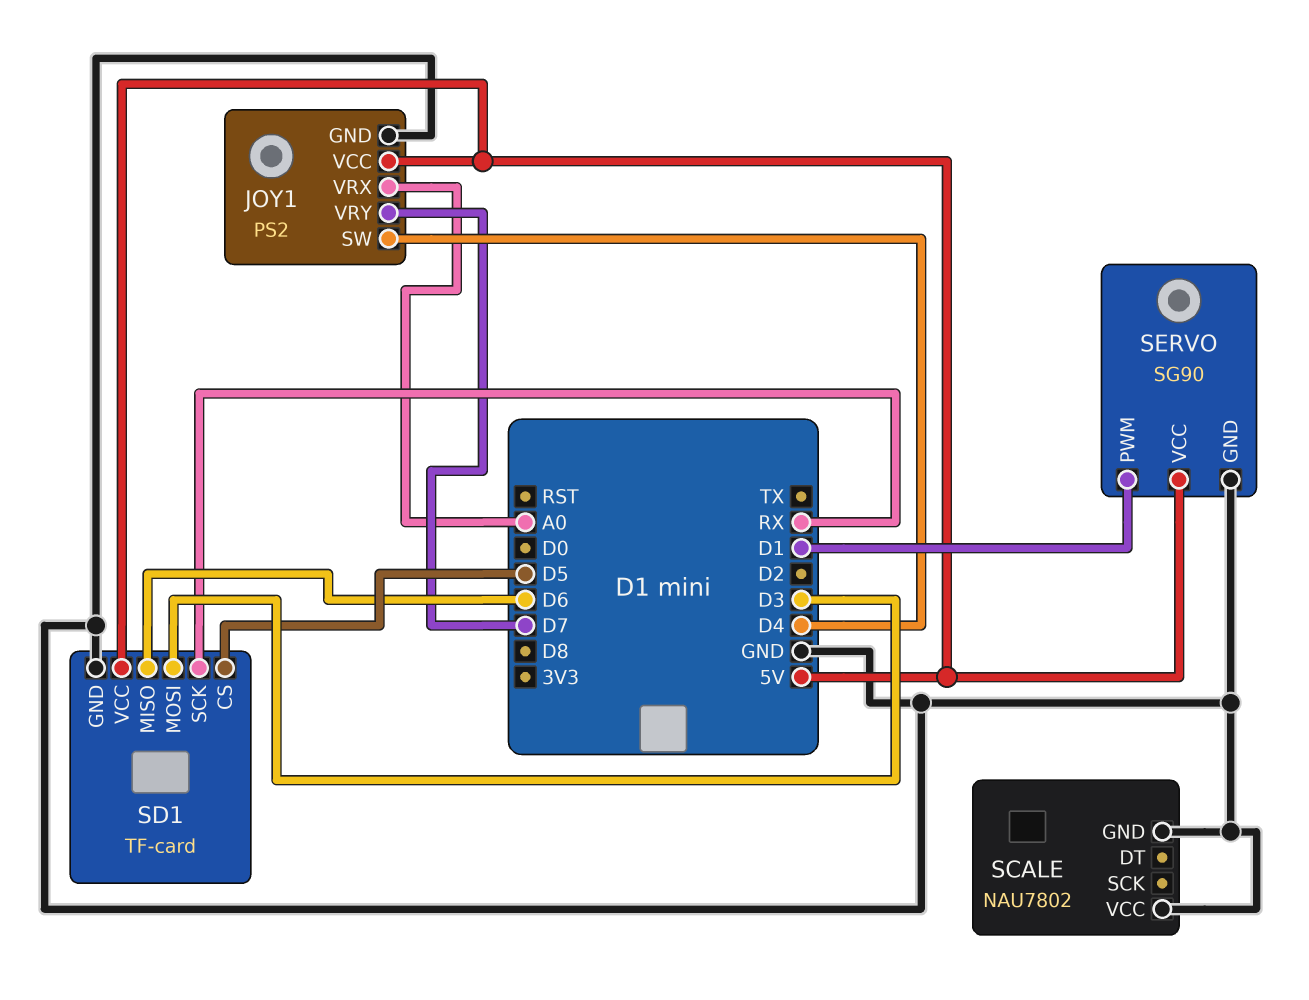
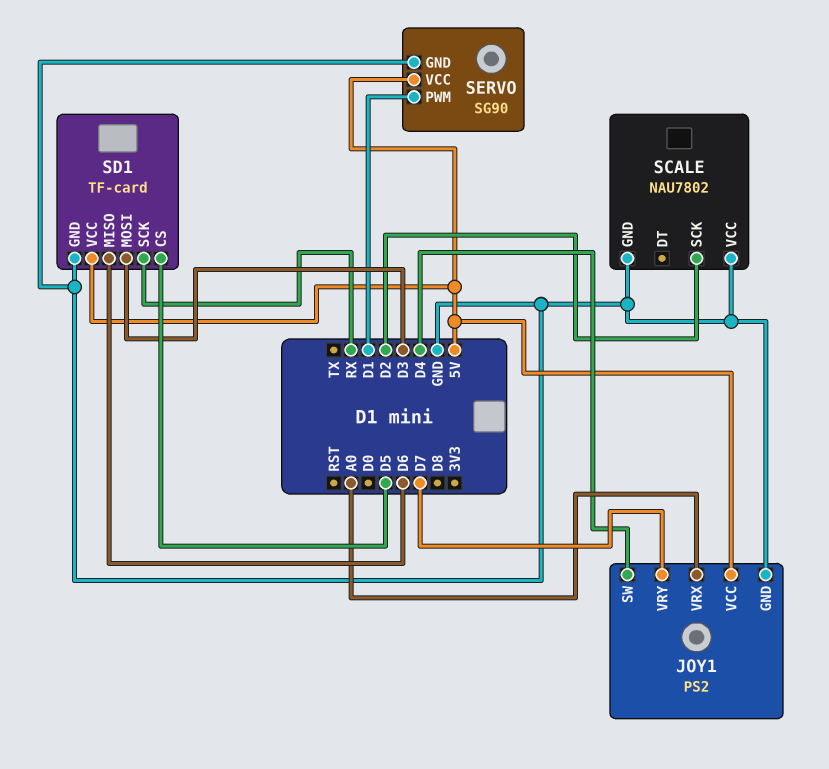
SCALE pin SCK: none -> D2

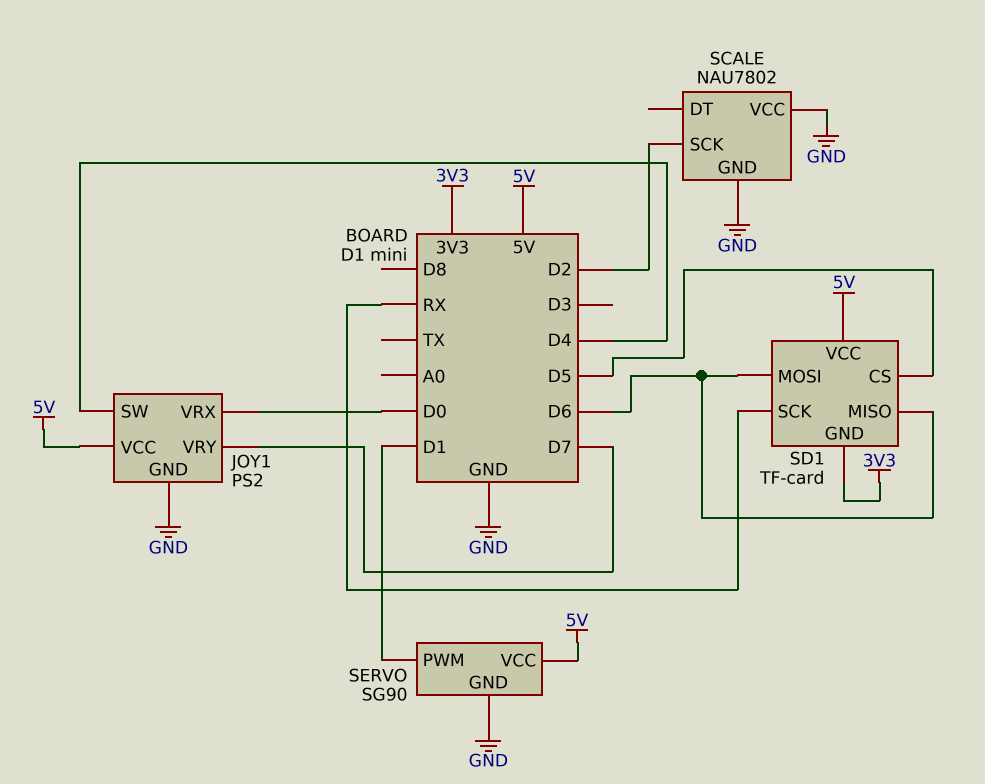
JOY1 pin VRX: A0 -> D0
SD1 pin GND: GND -> 3V3
SD1 pin MOSI: D3 -> D6

